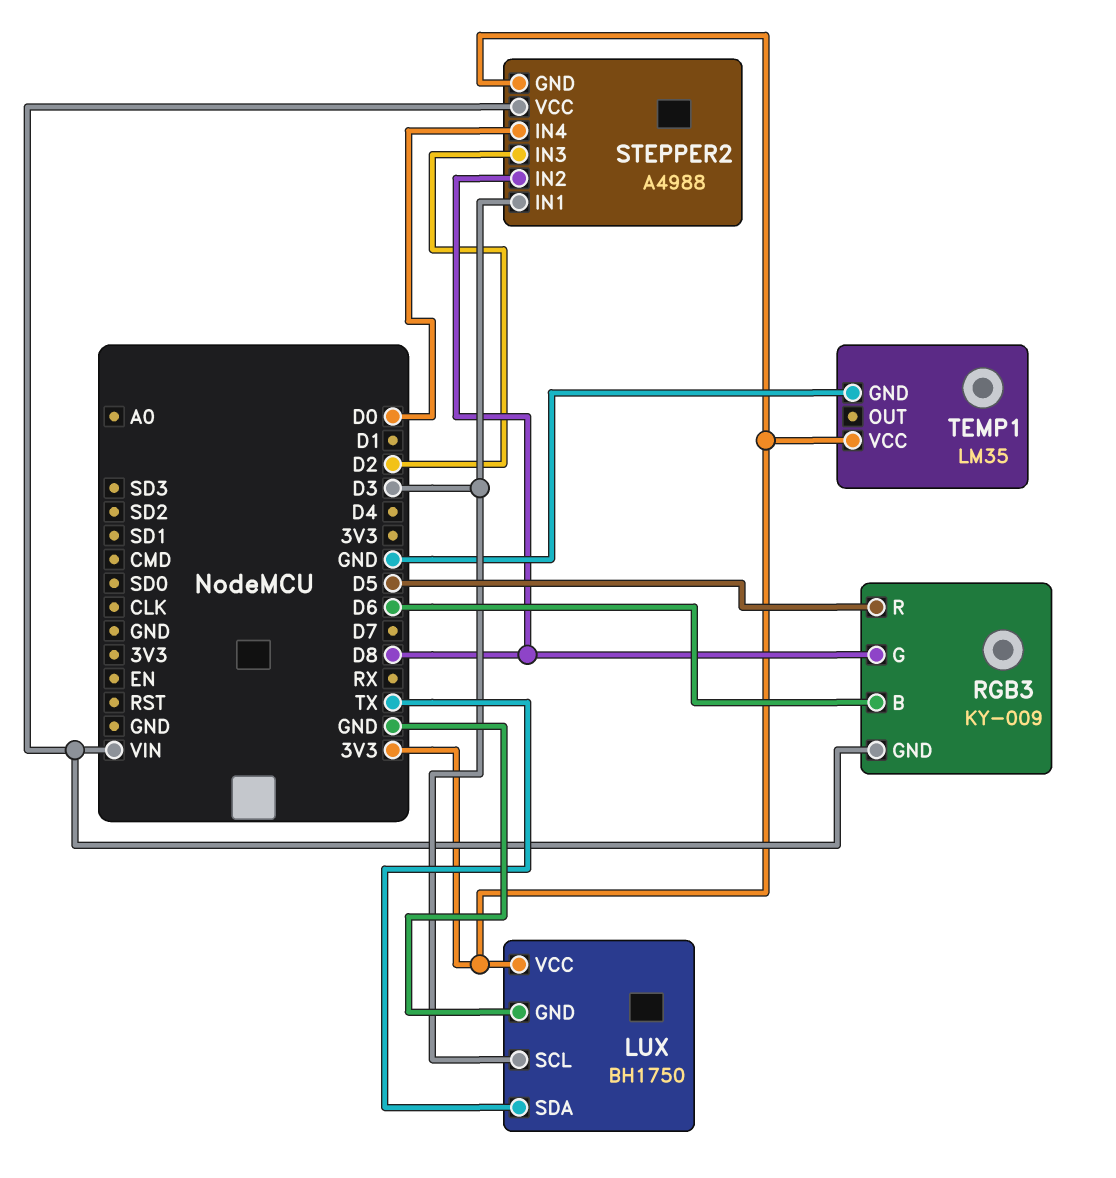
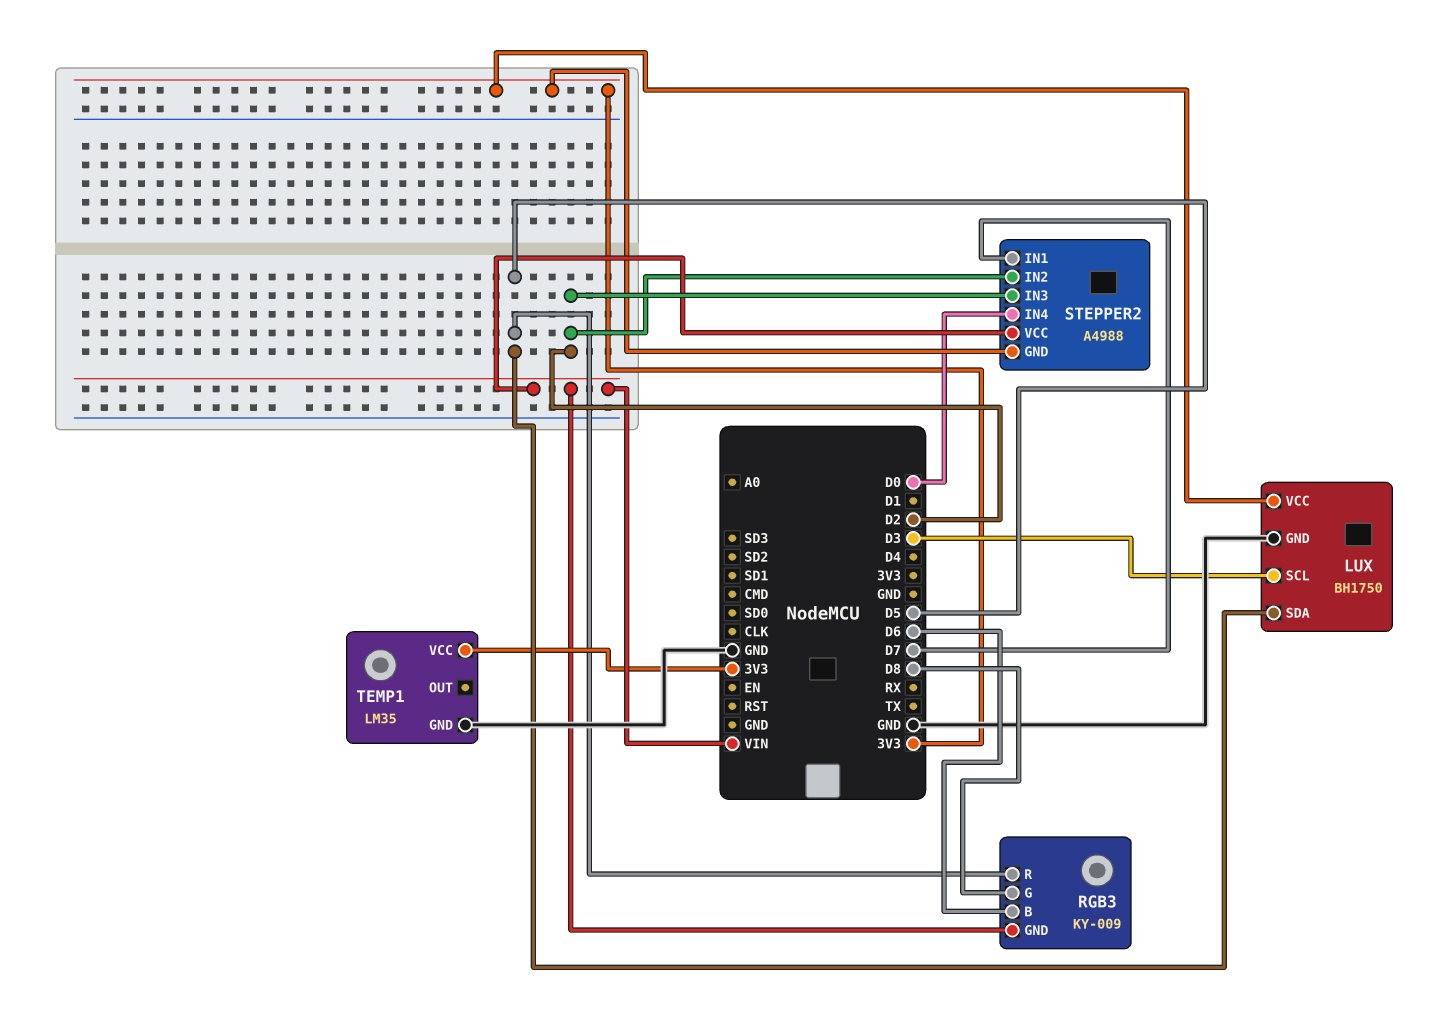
LUX pin SDA: TX -> D5
STEPPER2 pin IN1: D3 -> D7
STEPPER2 pin IN2: D8 -> D2

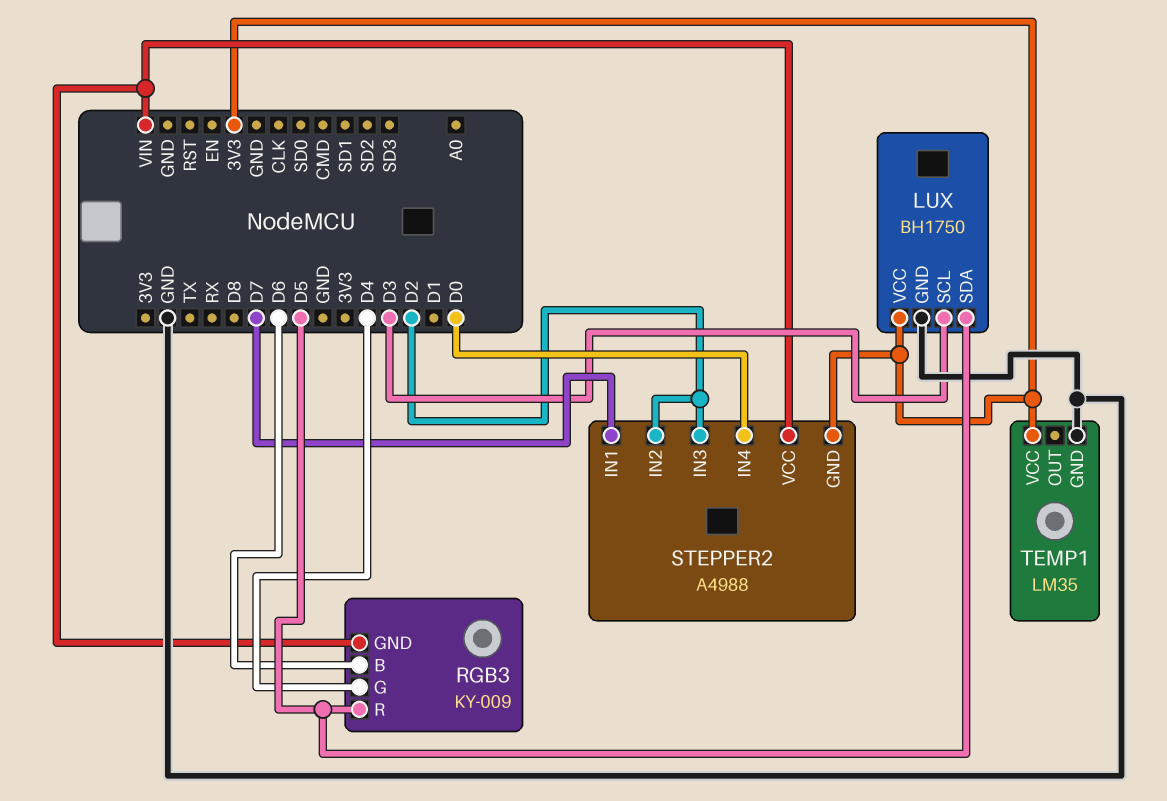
RGB3 pin G: D8 -> D4

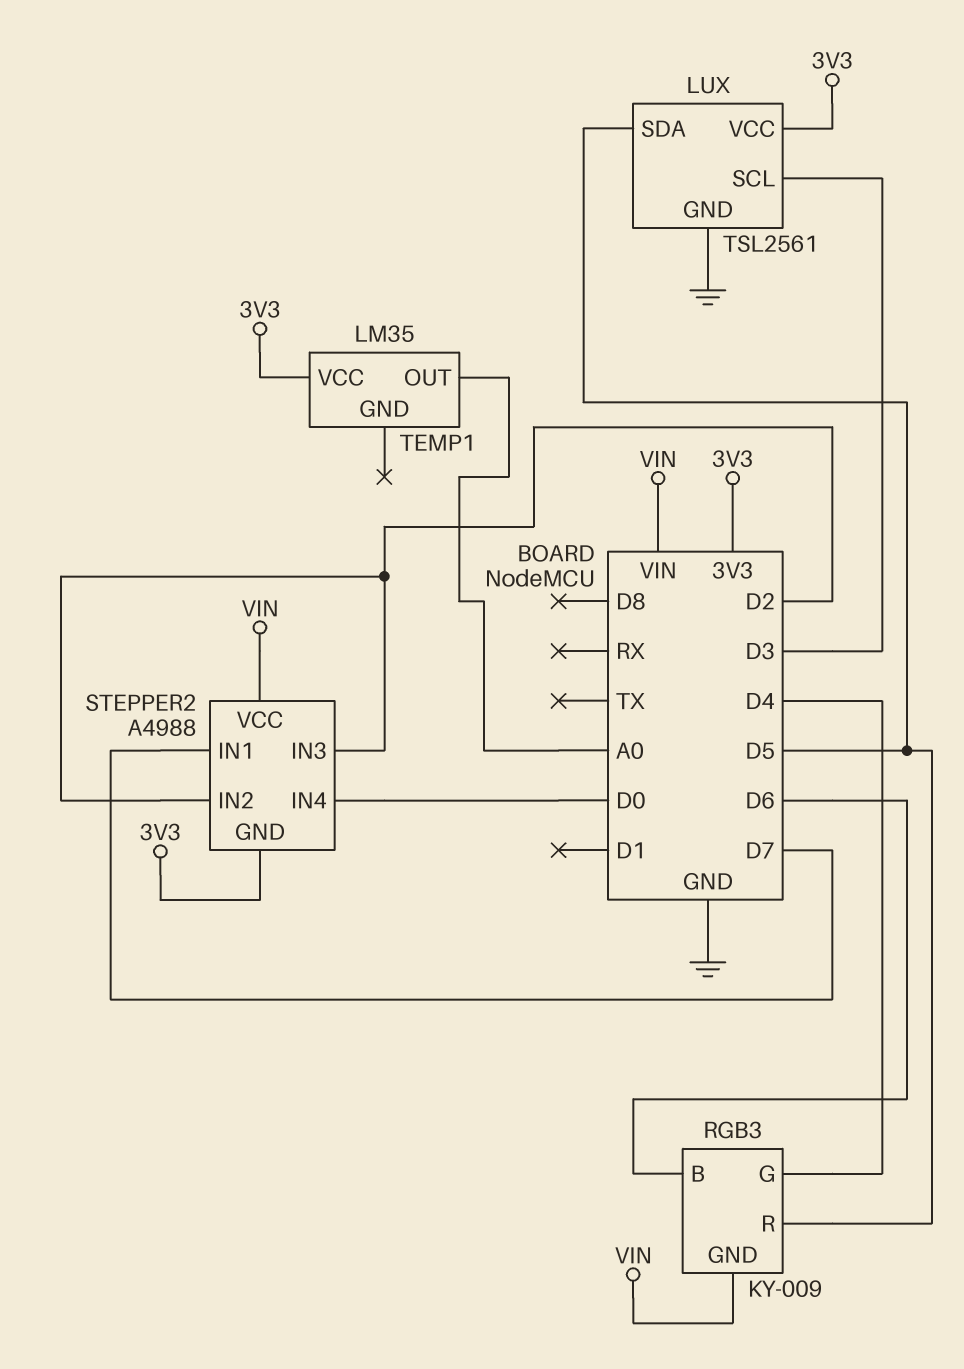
LUX: BH1750 -> TSL2561
TEMP1 pin GND: GND -> none
TEMP1 pin OUT: none -> A0

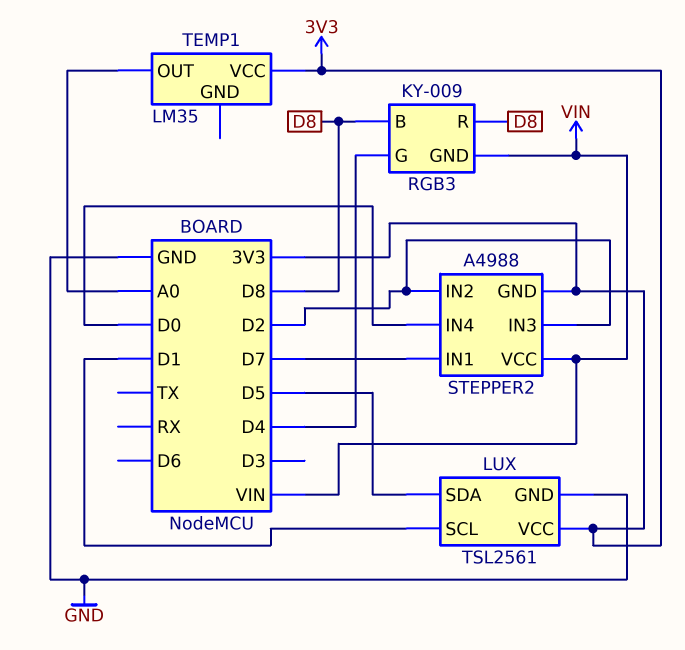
LUX pin SCL: D3 -> D1
RGB3 pin B: D6 -> D8
RGB3 pin R: D5 -> D8

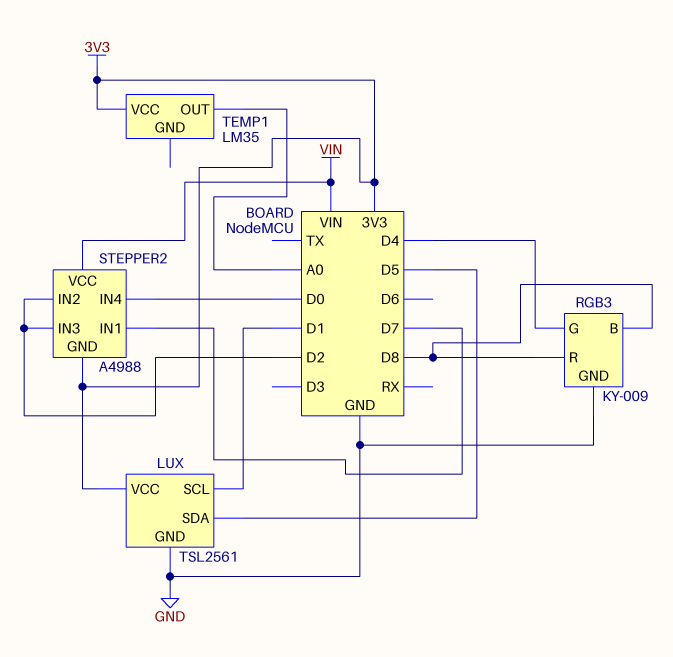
RGB3 pin GND: VIN -> GND

